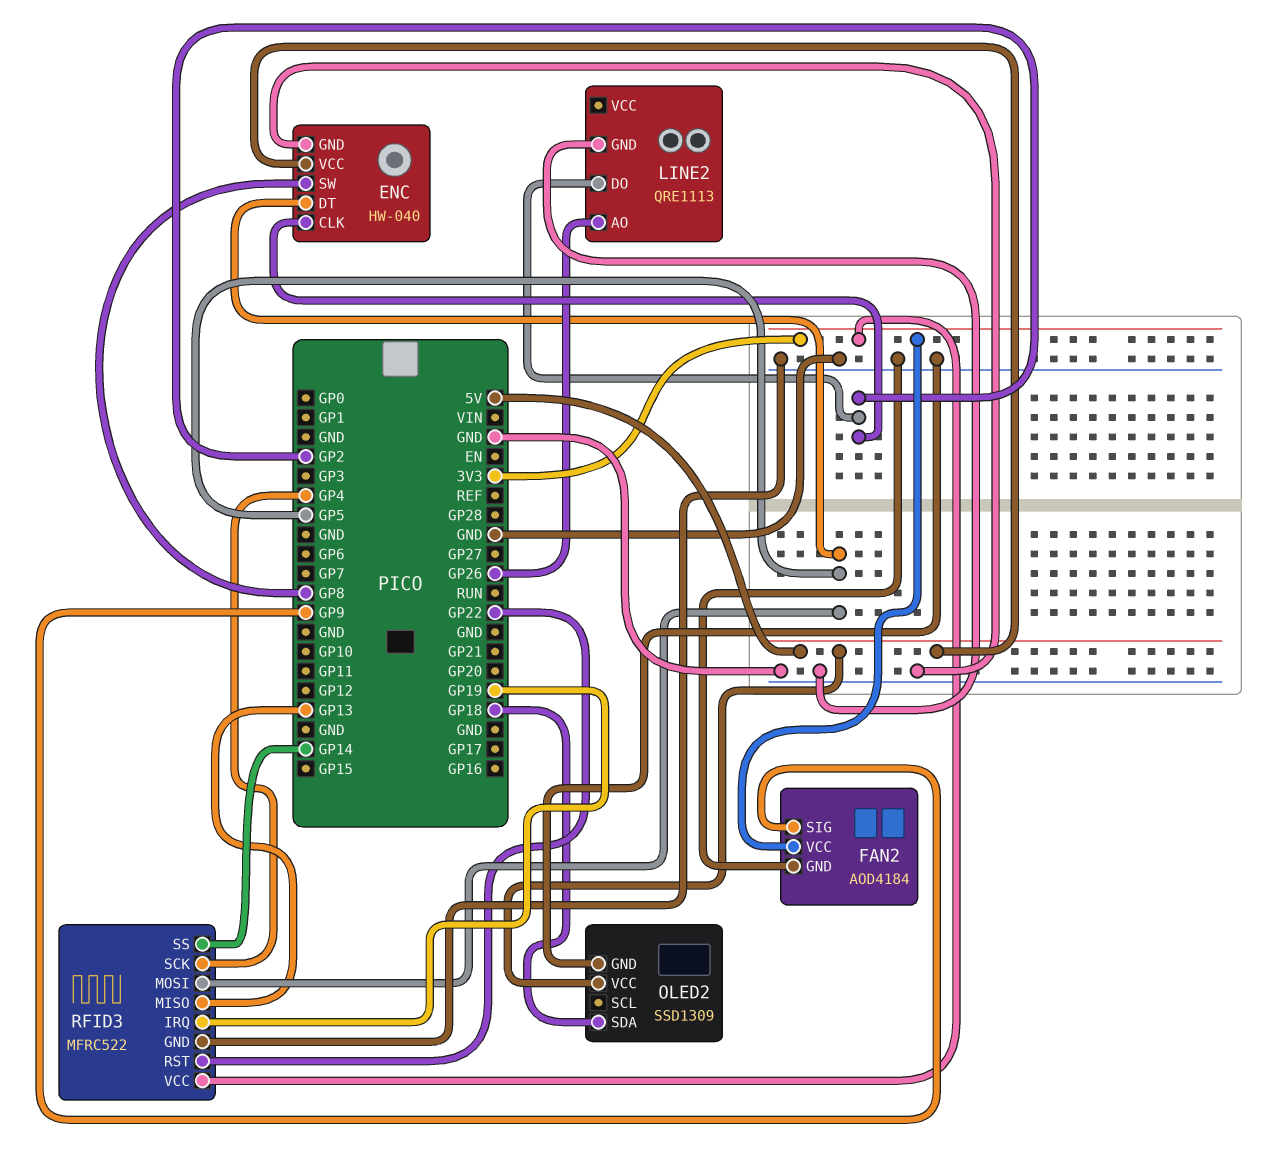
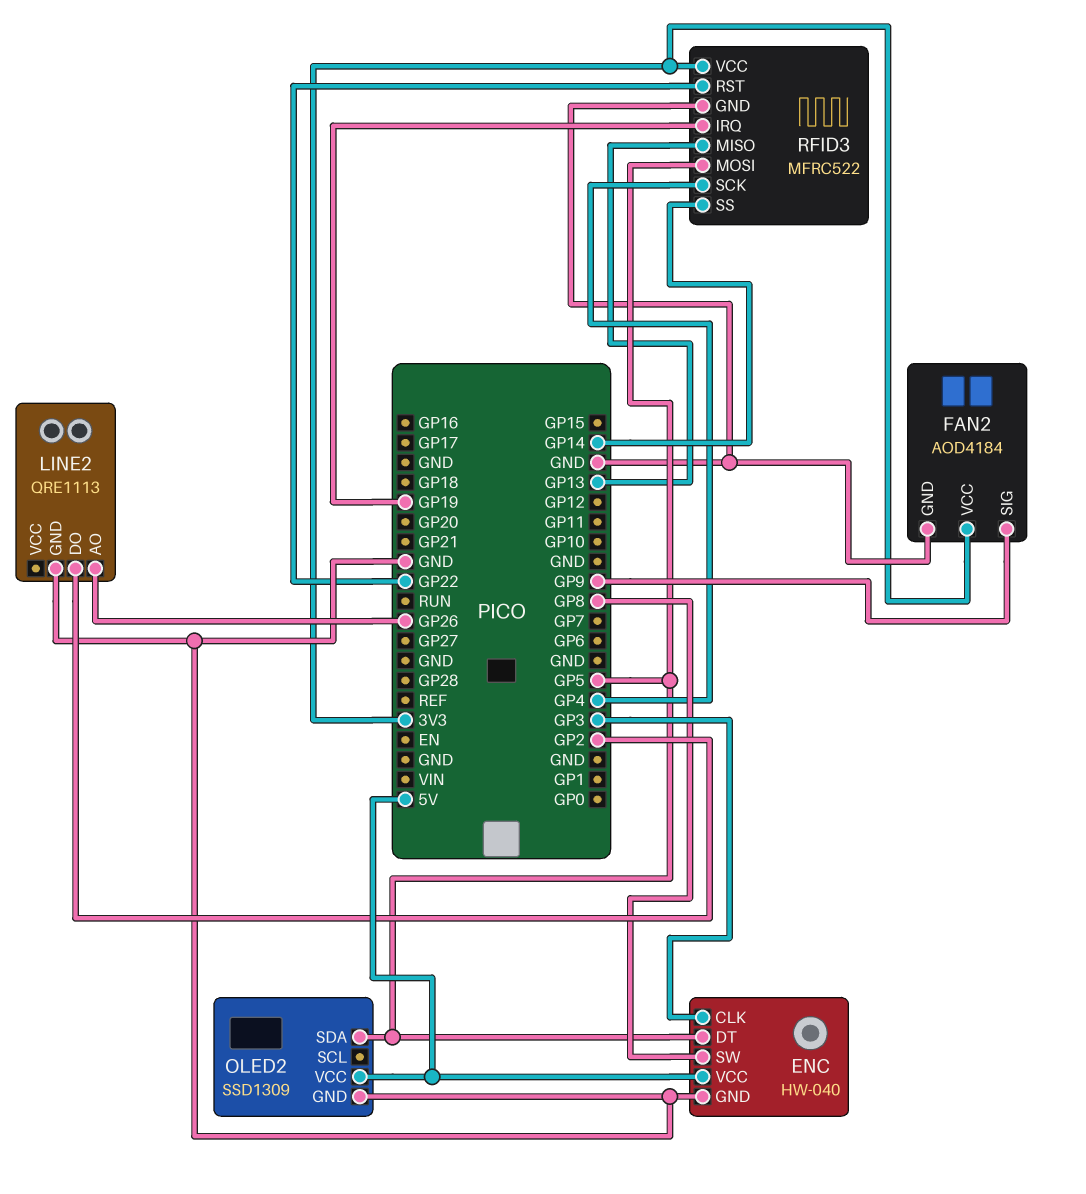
ENC pin CLK: GP2 -> GP3
OLED2 pin SDA: GP18 -> GP5

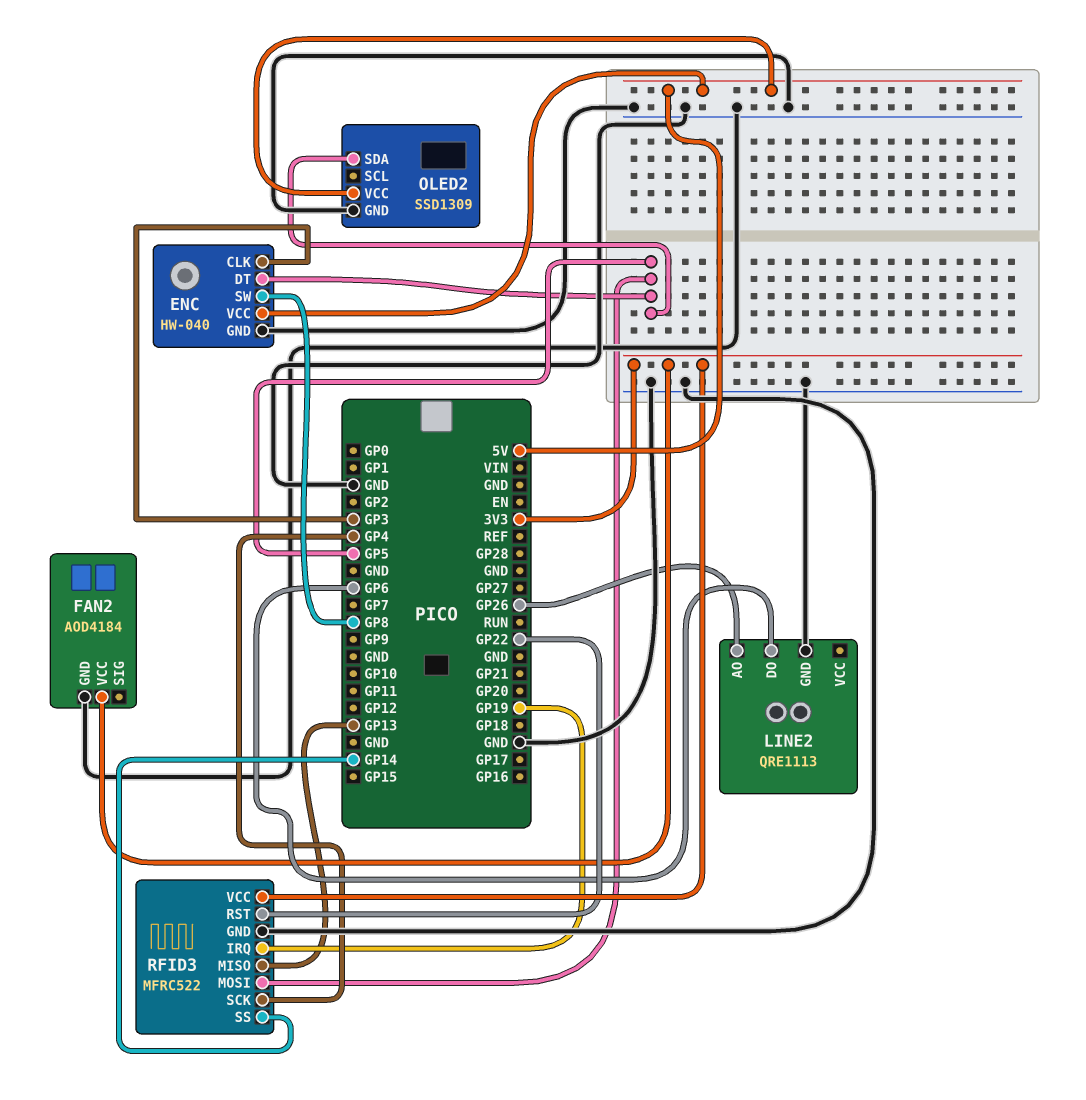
FAN2 pin SIG: GP9 -> none
LINE2 pin DO: GP2 -> GP6

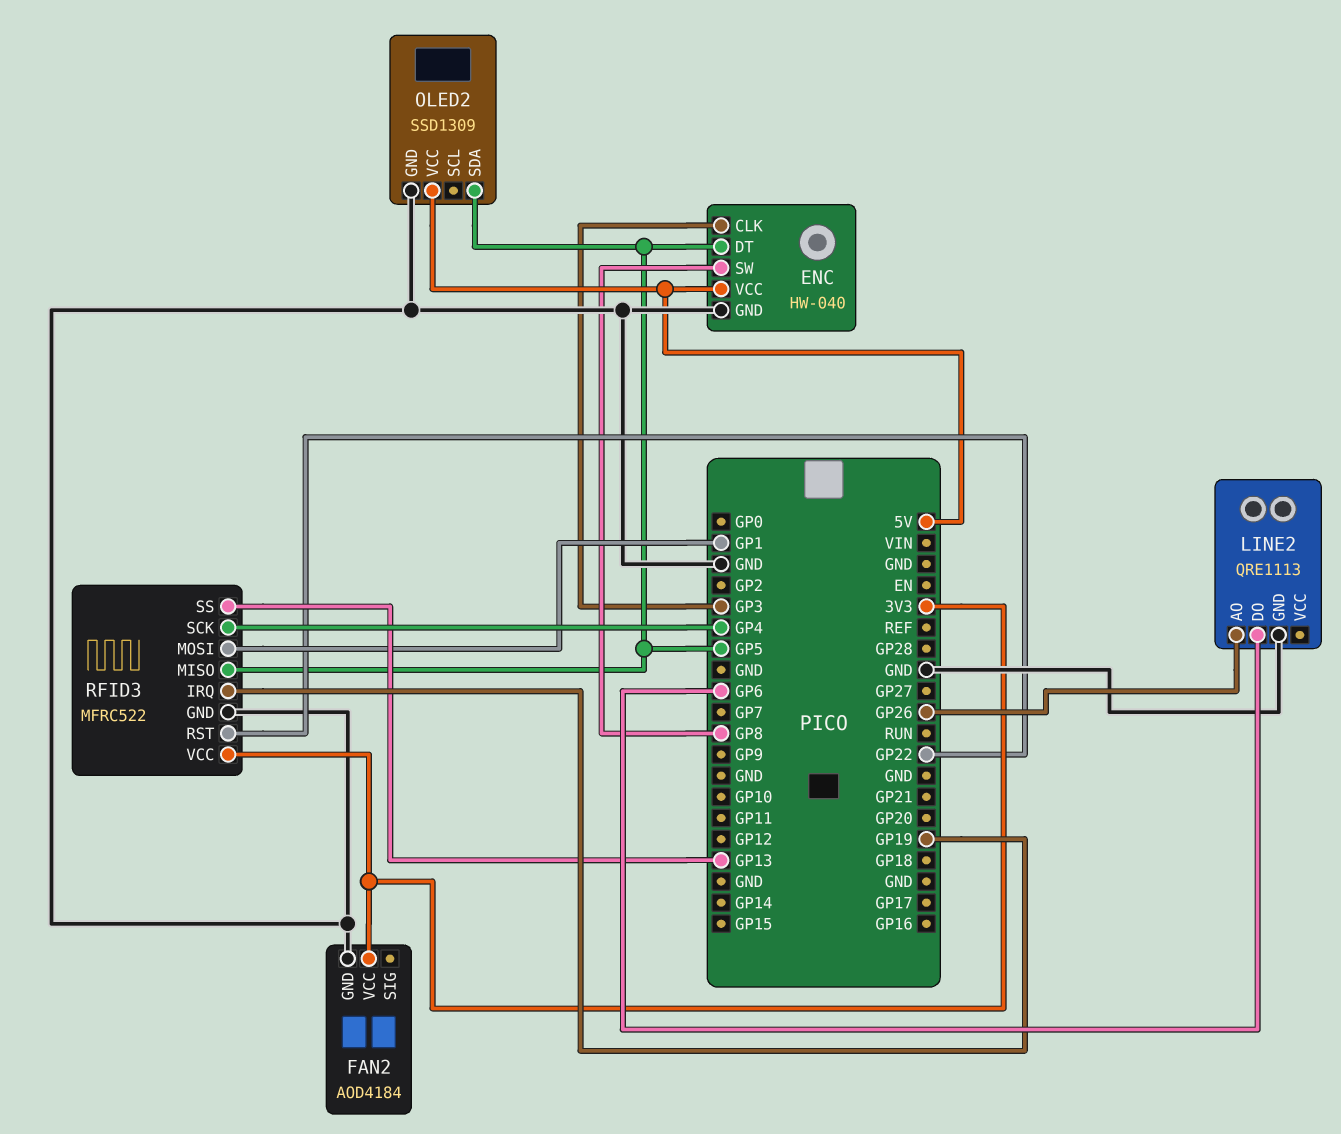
RFID3 pin MISO: GP13 -> GP5
RFID3 pin MOSI: GP5 -> GP1
RFID3 pin SS: GP14 -> GP13

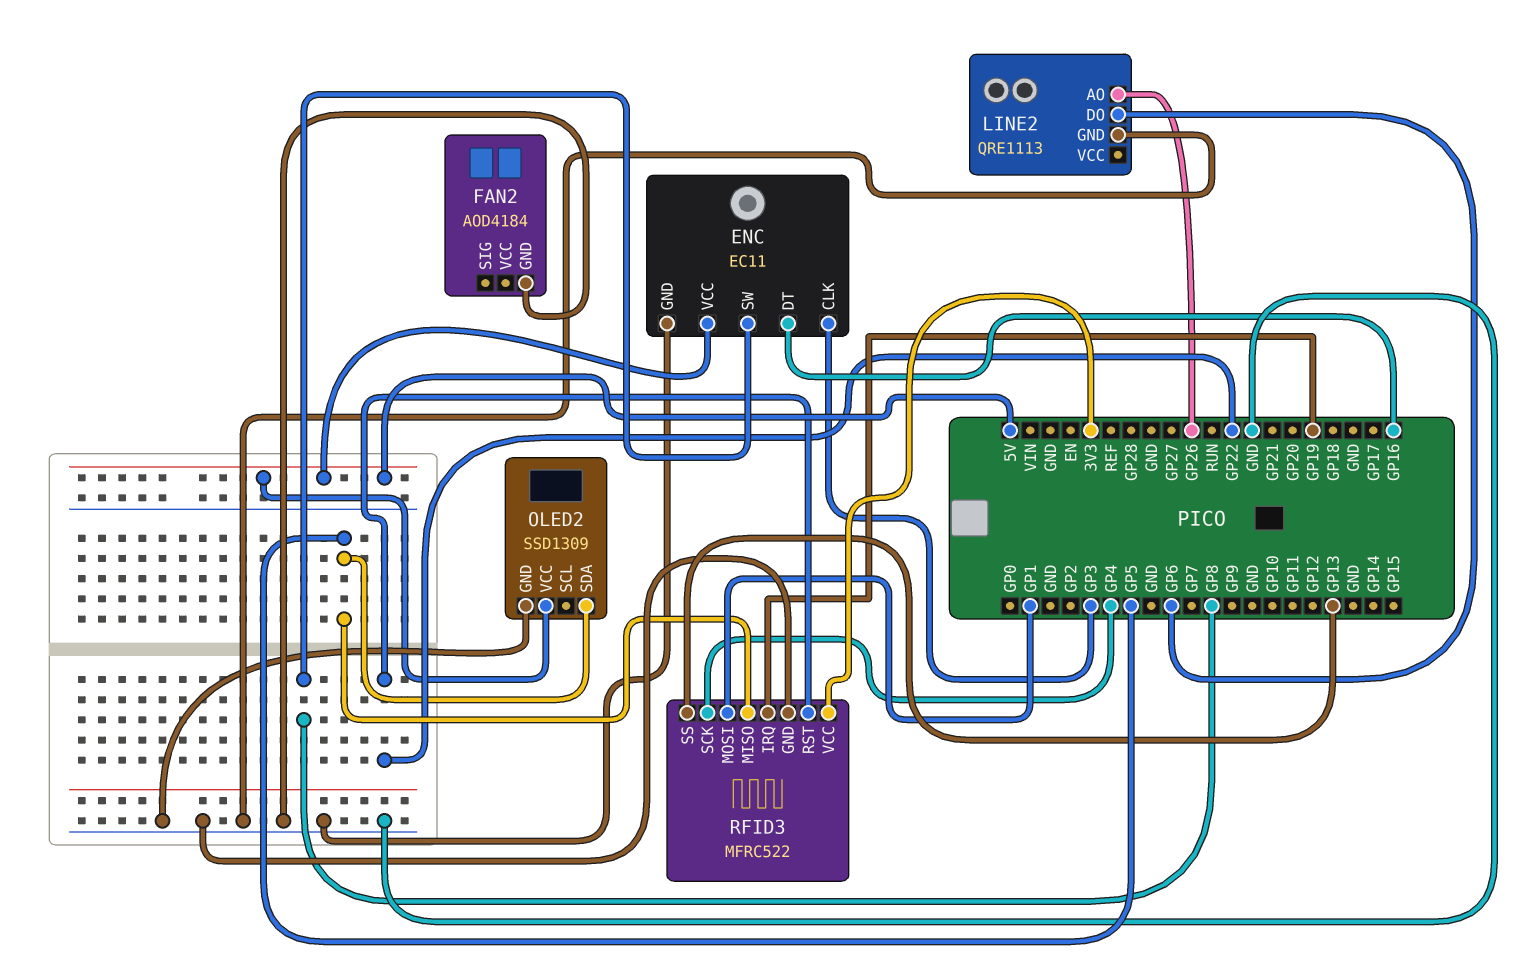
ENC: HW-040 -> EC11
ENC pin DT: GP5 -> GP16
FAN2 pin VCC: 3V3 -> none

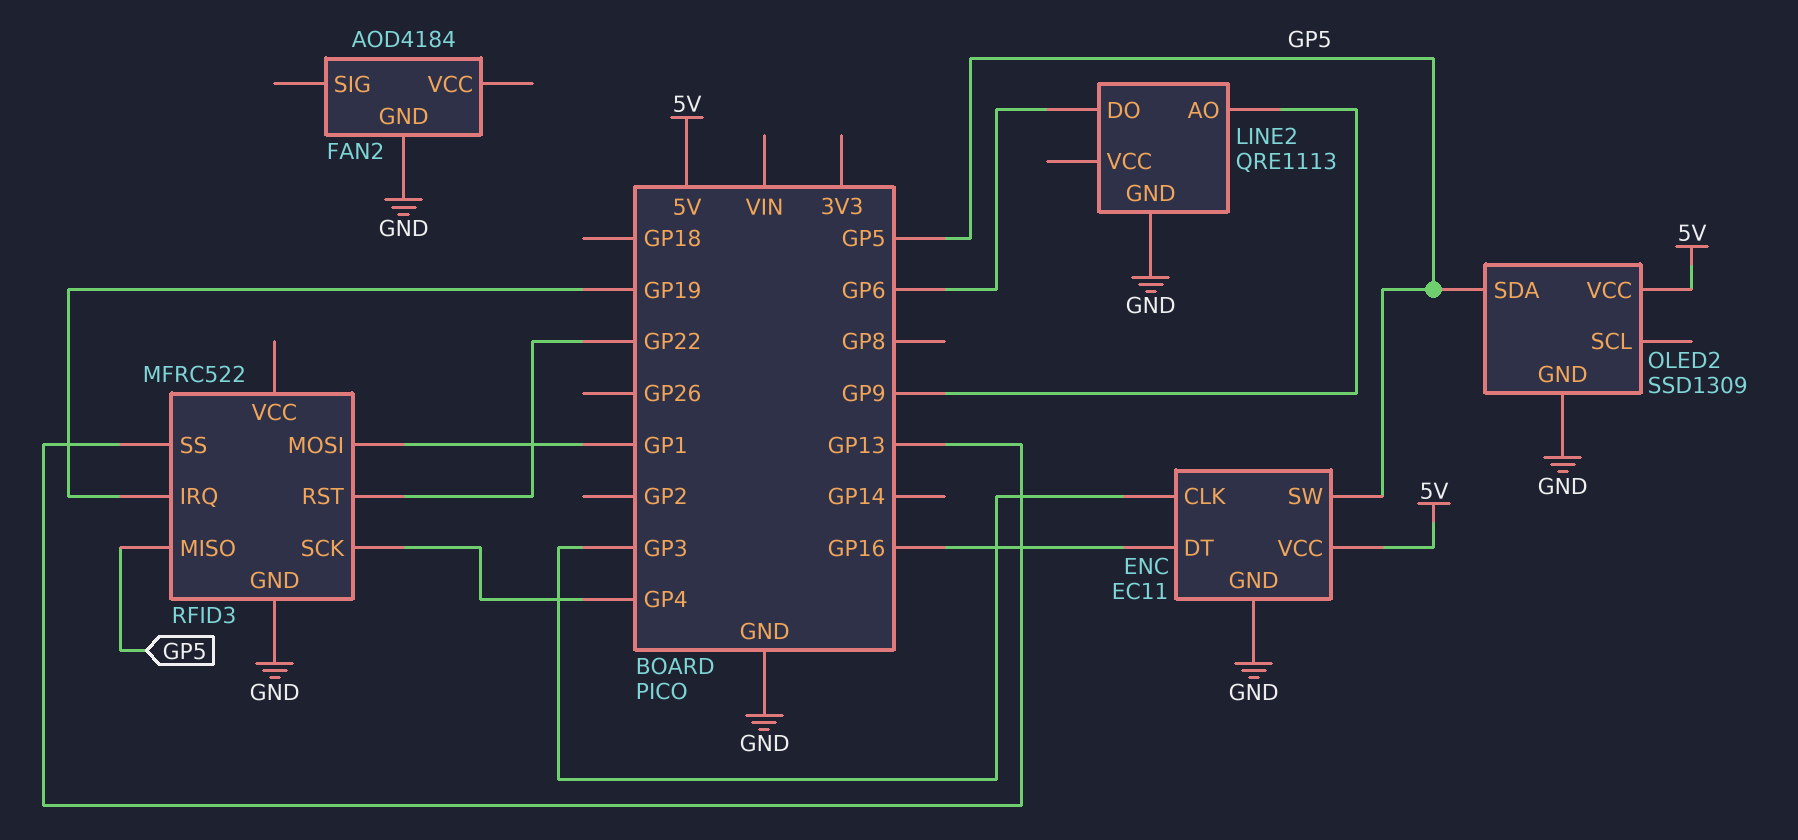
ENC pin SW: GP8 -> GP5
LINE2 pin AO: GP26 -> GP9
RFID3 pin VCC: 3V3 -> none

